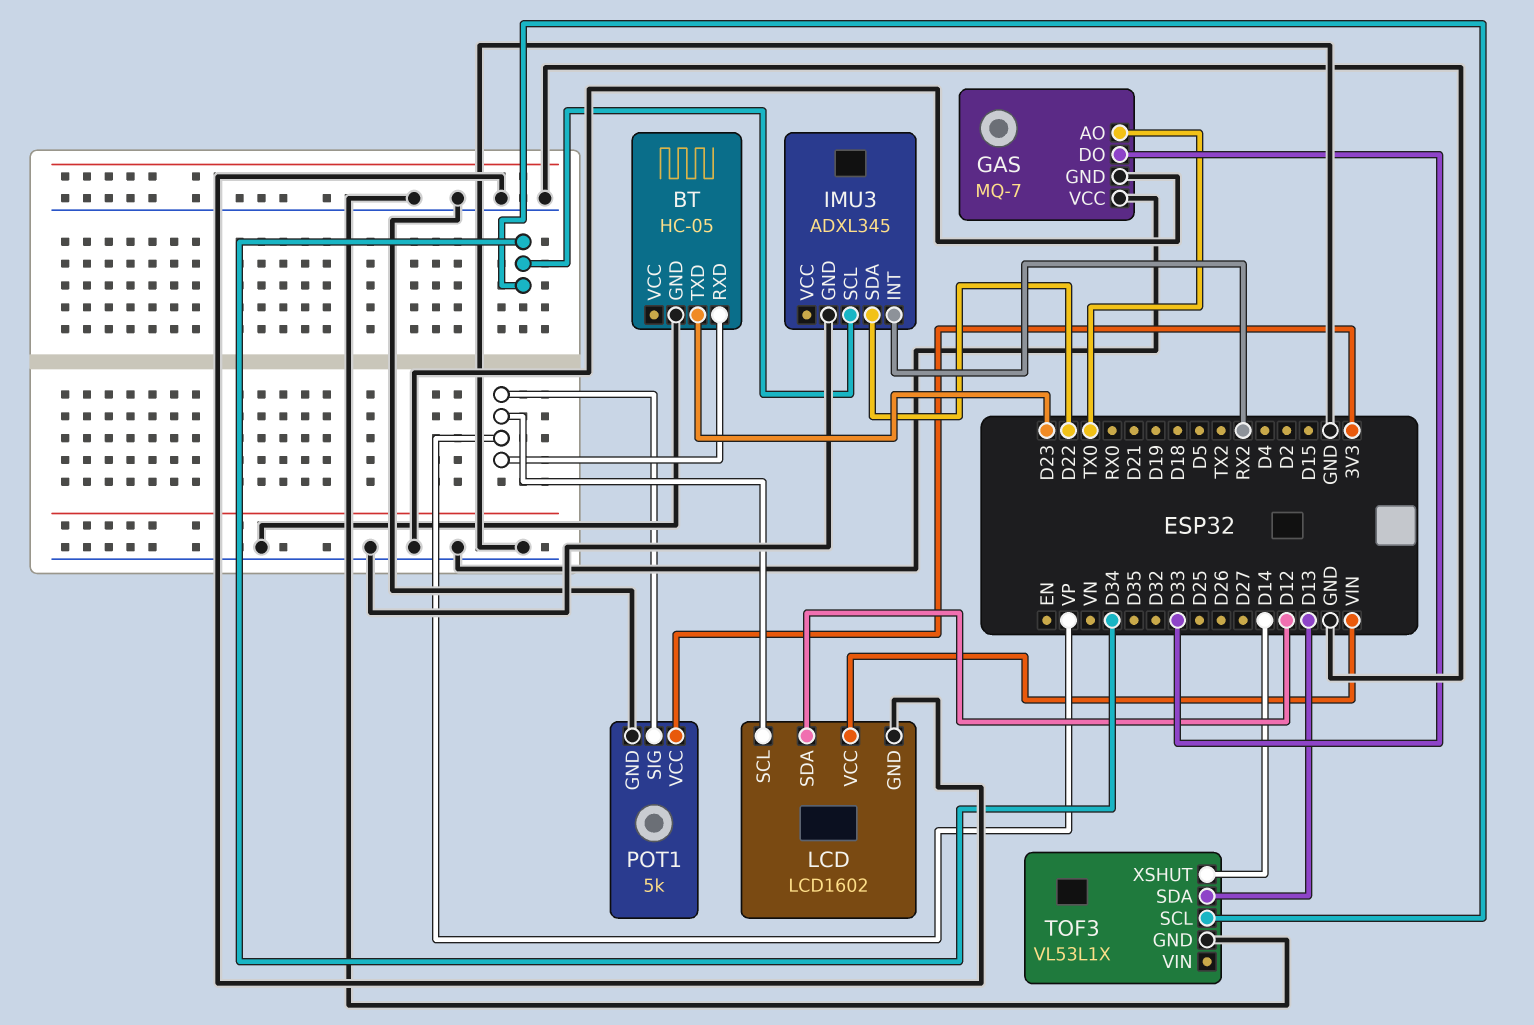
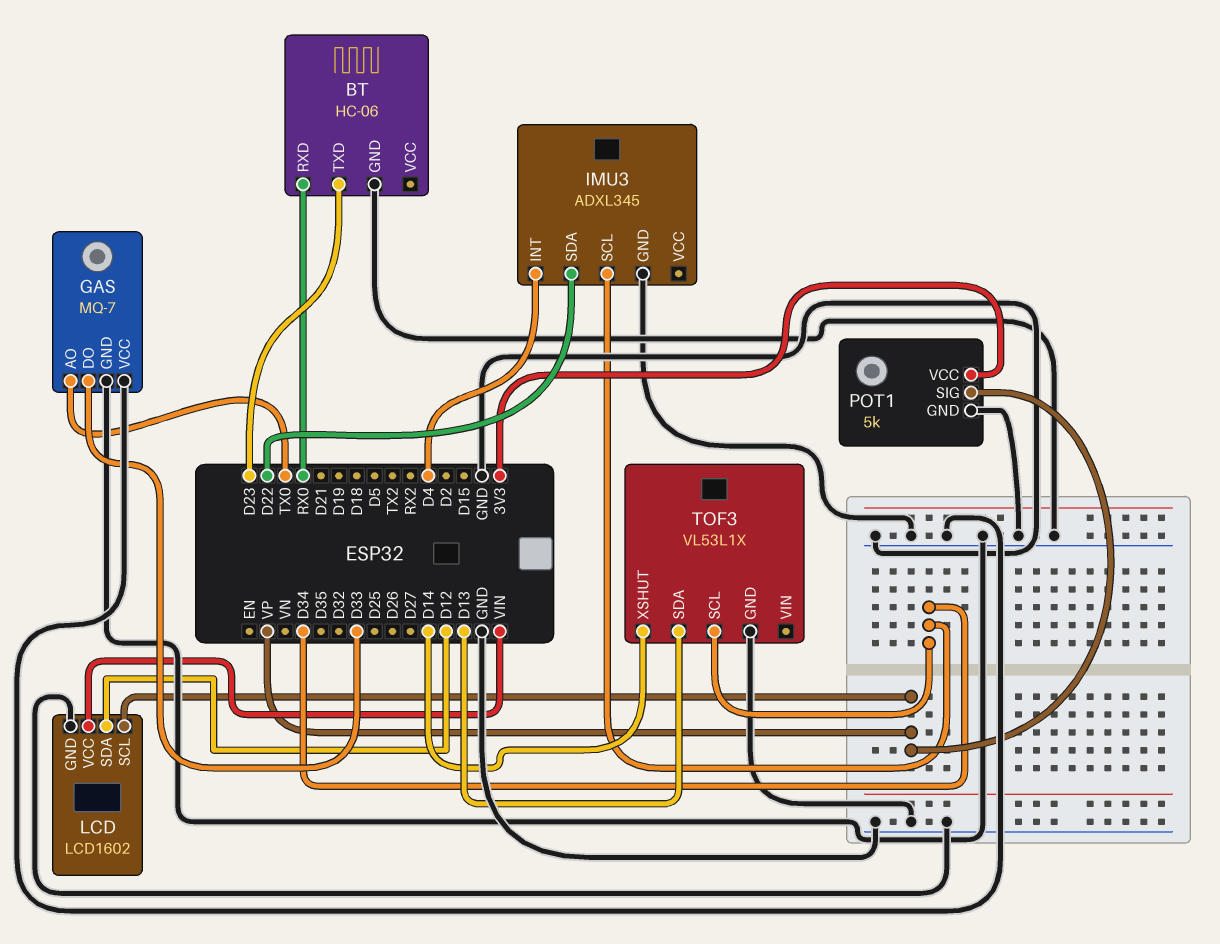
BT: HC-05 -> HC-06
BT pin RXD: VP -> RX0
IMU3 pin INT: RX2 -> D4

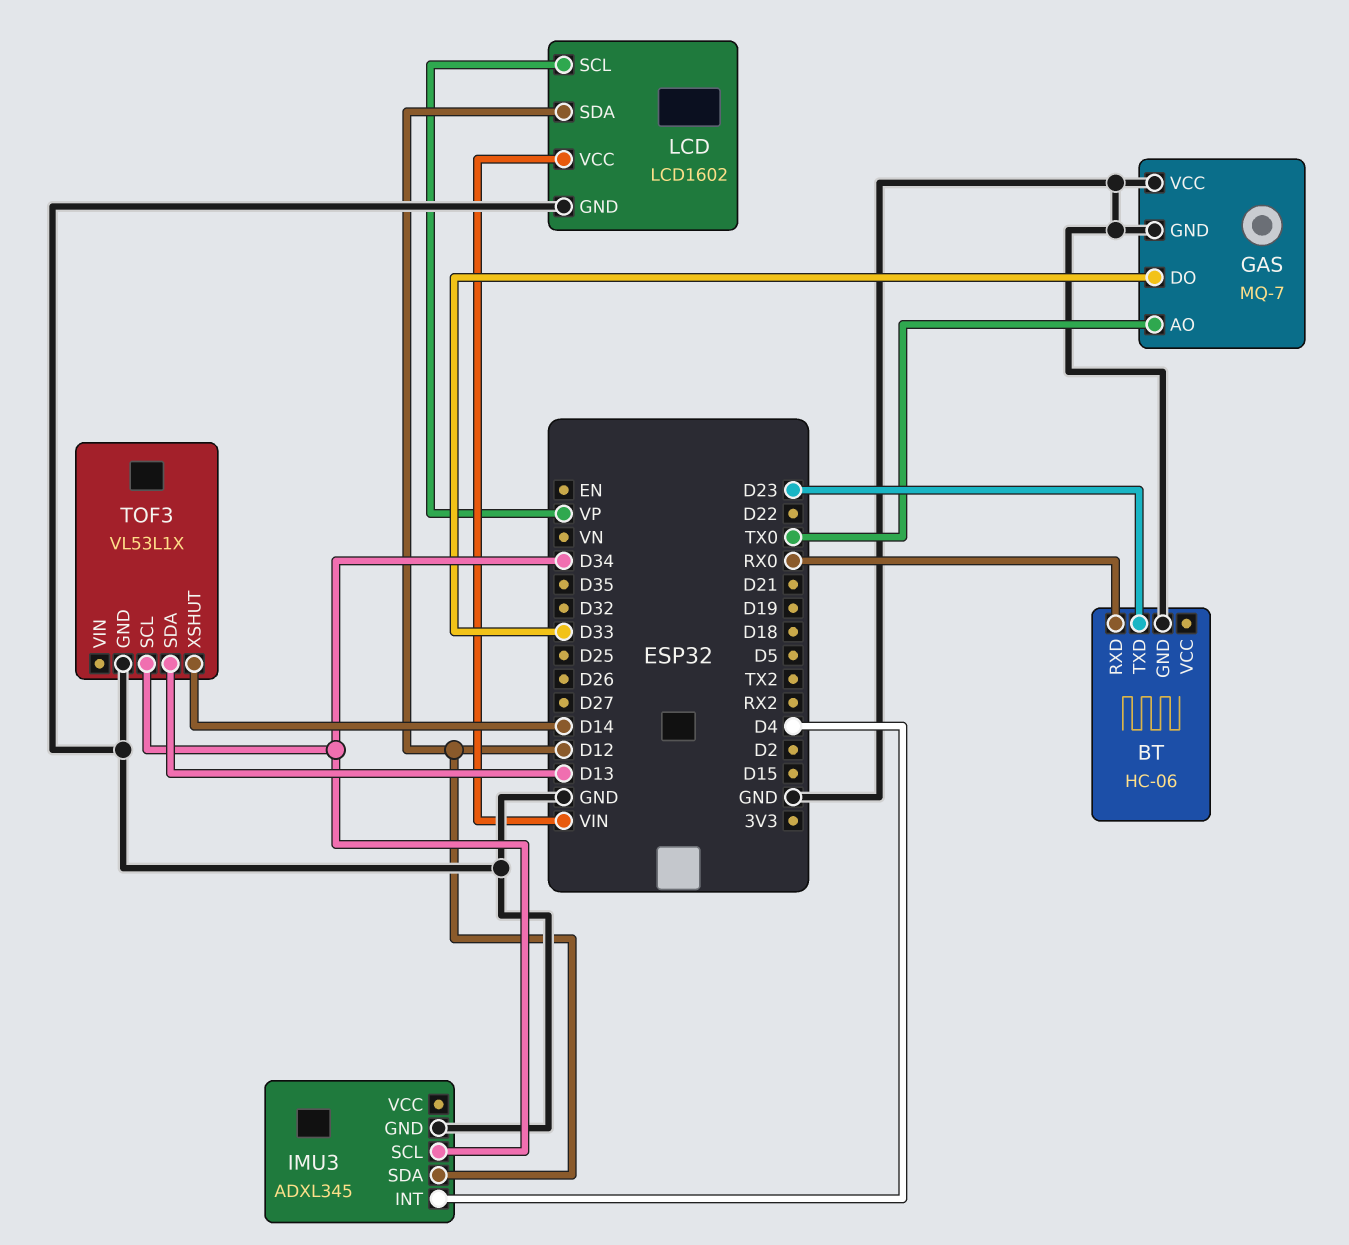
IMU3 pin SDA: D22 -> D12
POT1: 5k -> none
POT1 pin GND: GND -> none
POT1 pin SIG: VP -> none
POT1 pin VCC: 3V3 -> none

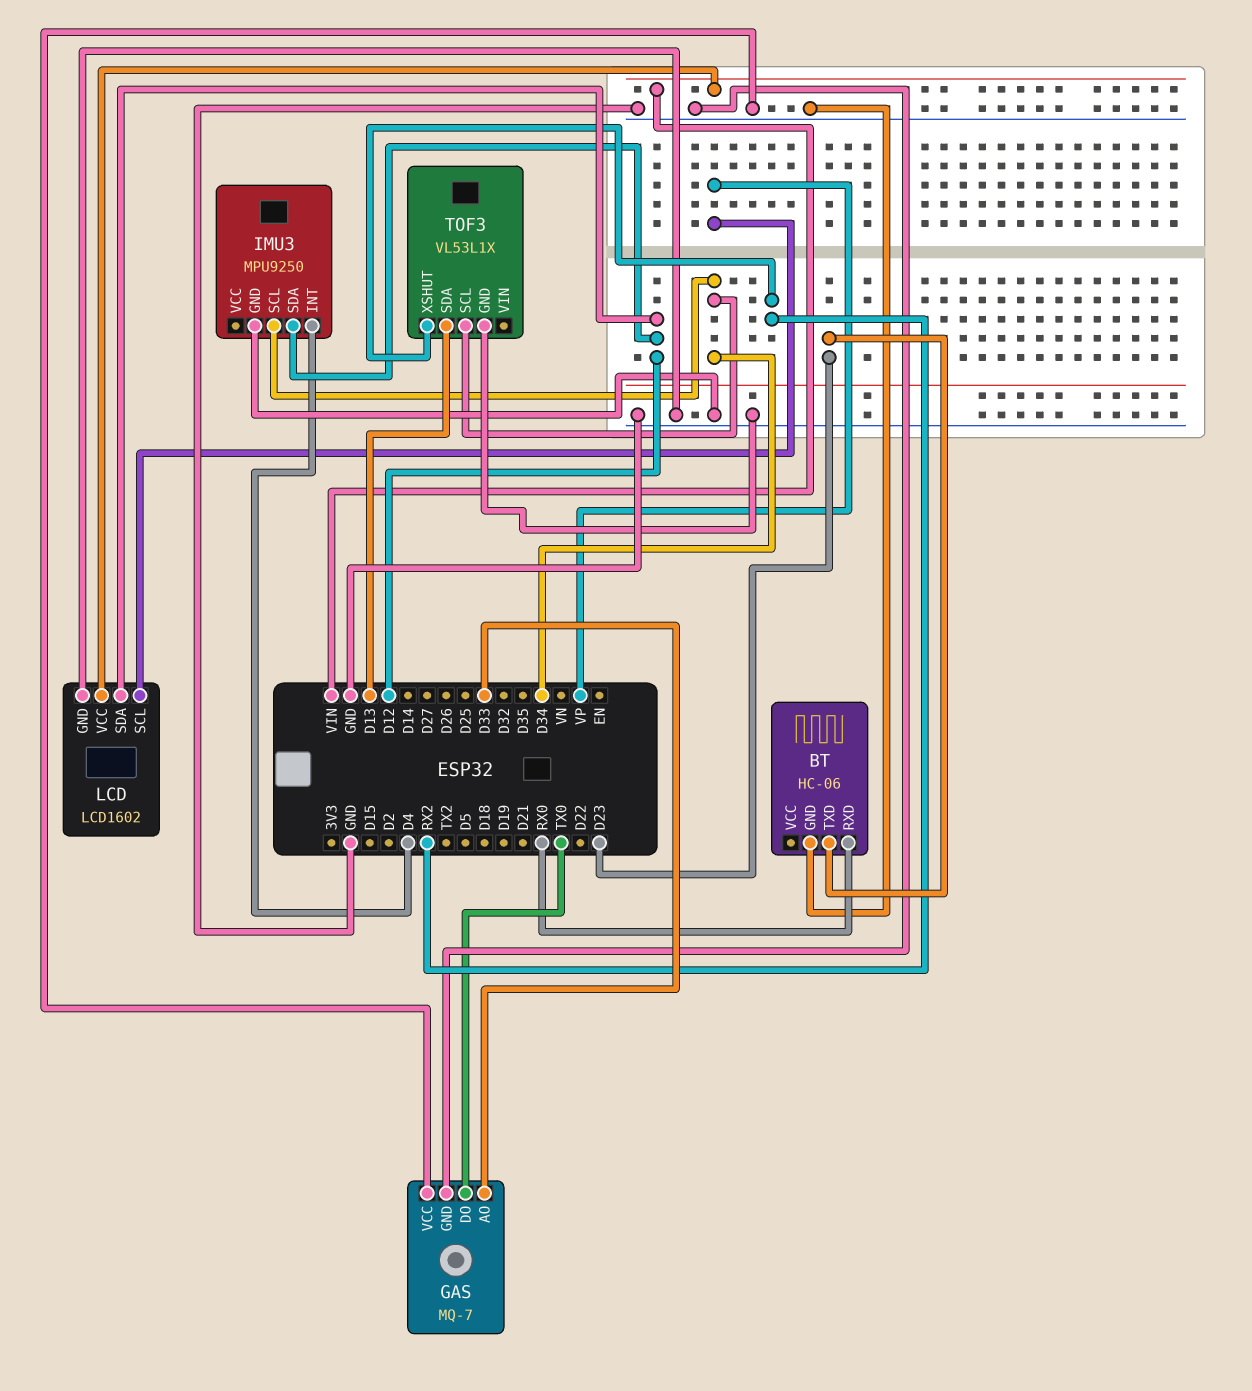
GAS pin AO: TX0 -> D33
GAS pin DO: D33 -> TX0
IMU3: ADXL345 -> MPU9250
TOF3 pin XSHUT: D14 -> RX2

